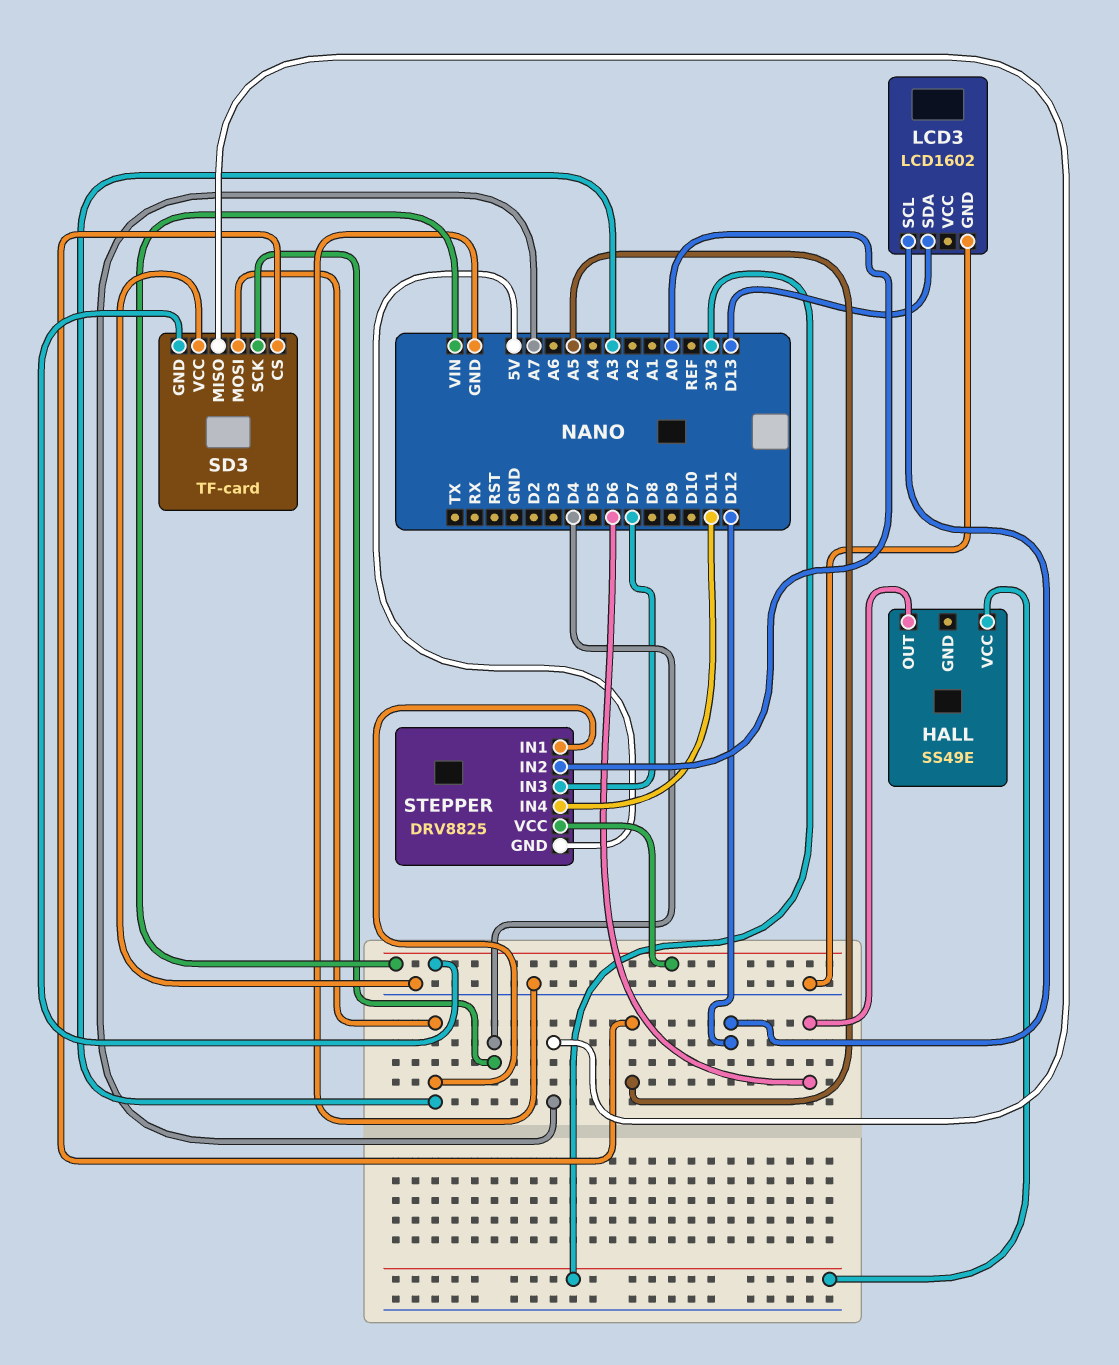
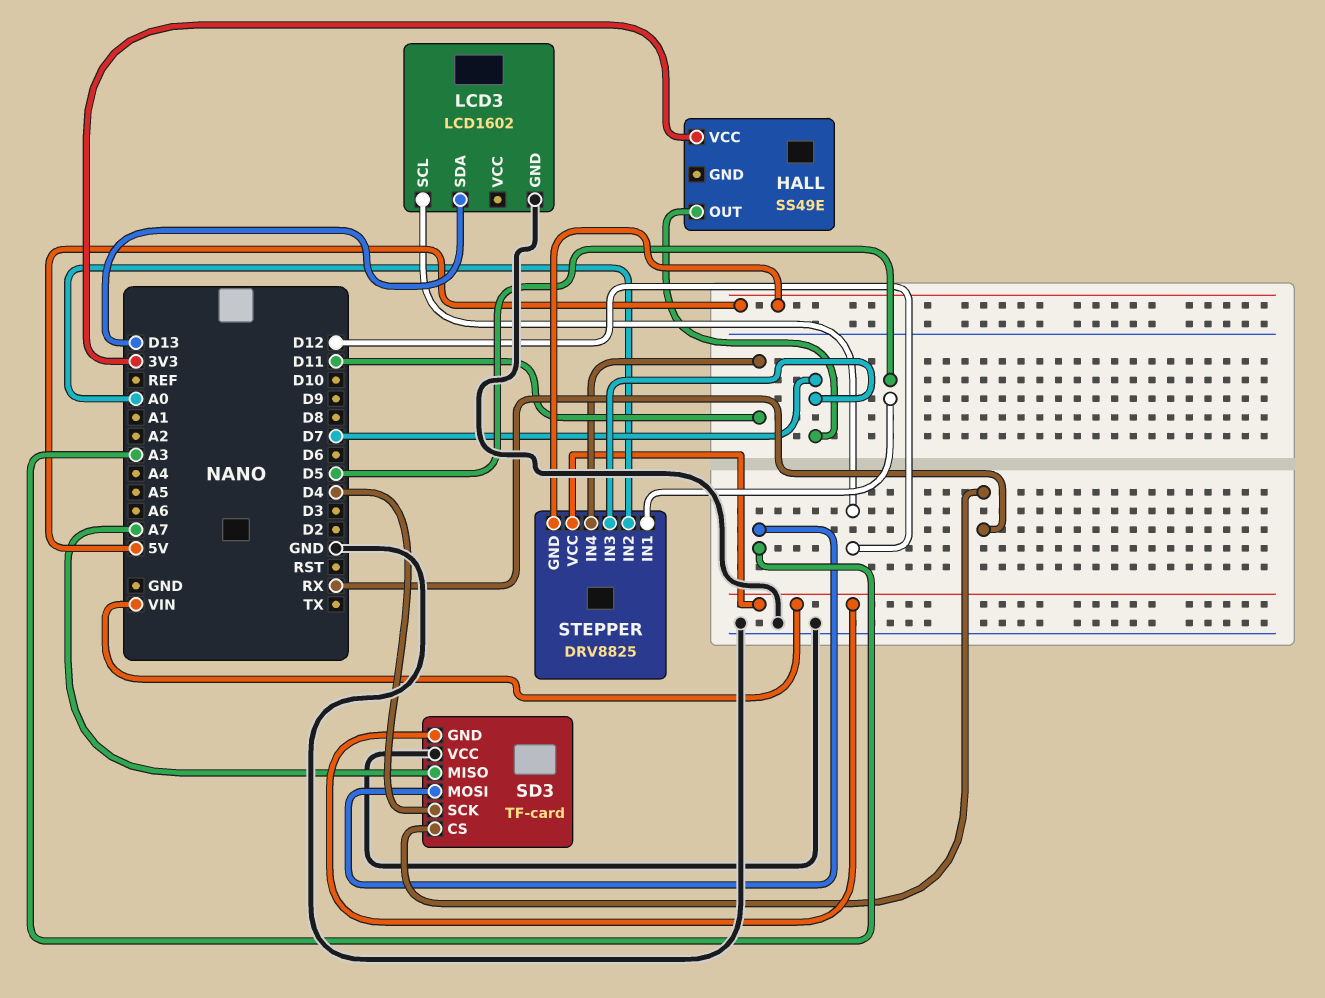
HALL pin OUT: D6 -> D7
SD3 pin CS: A5 -> RX
STEPPER pin IN1: A3 -> D5

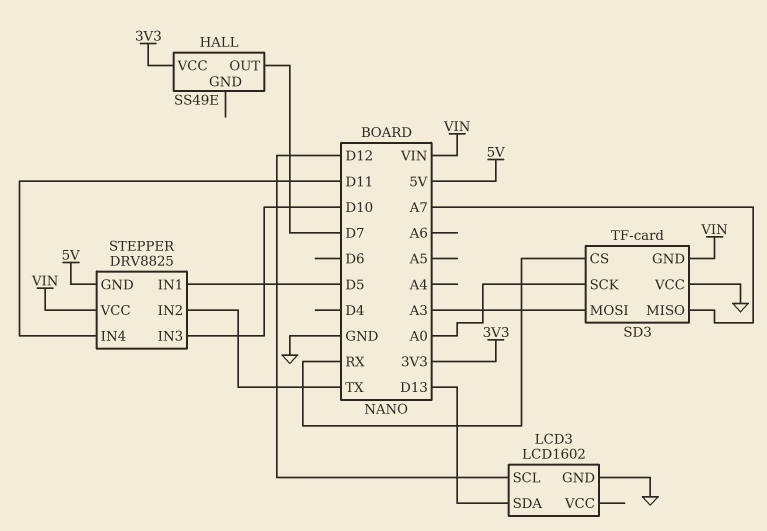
SD3 pin SCK: D4 -> A0
STEPPER pin IN2: A0 -> TX
STEPPER pin IN3: D7 -> D10

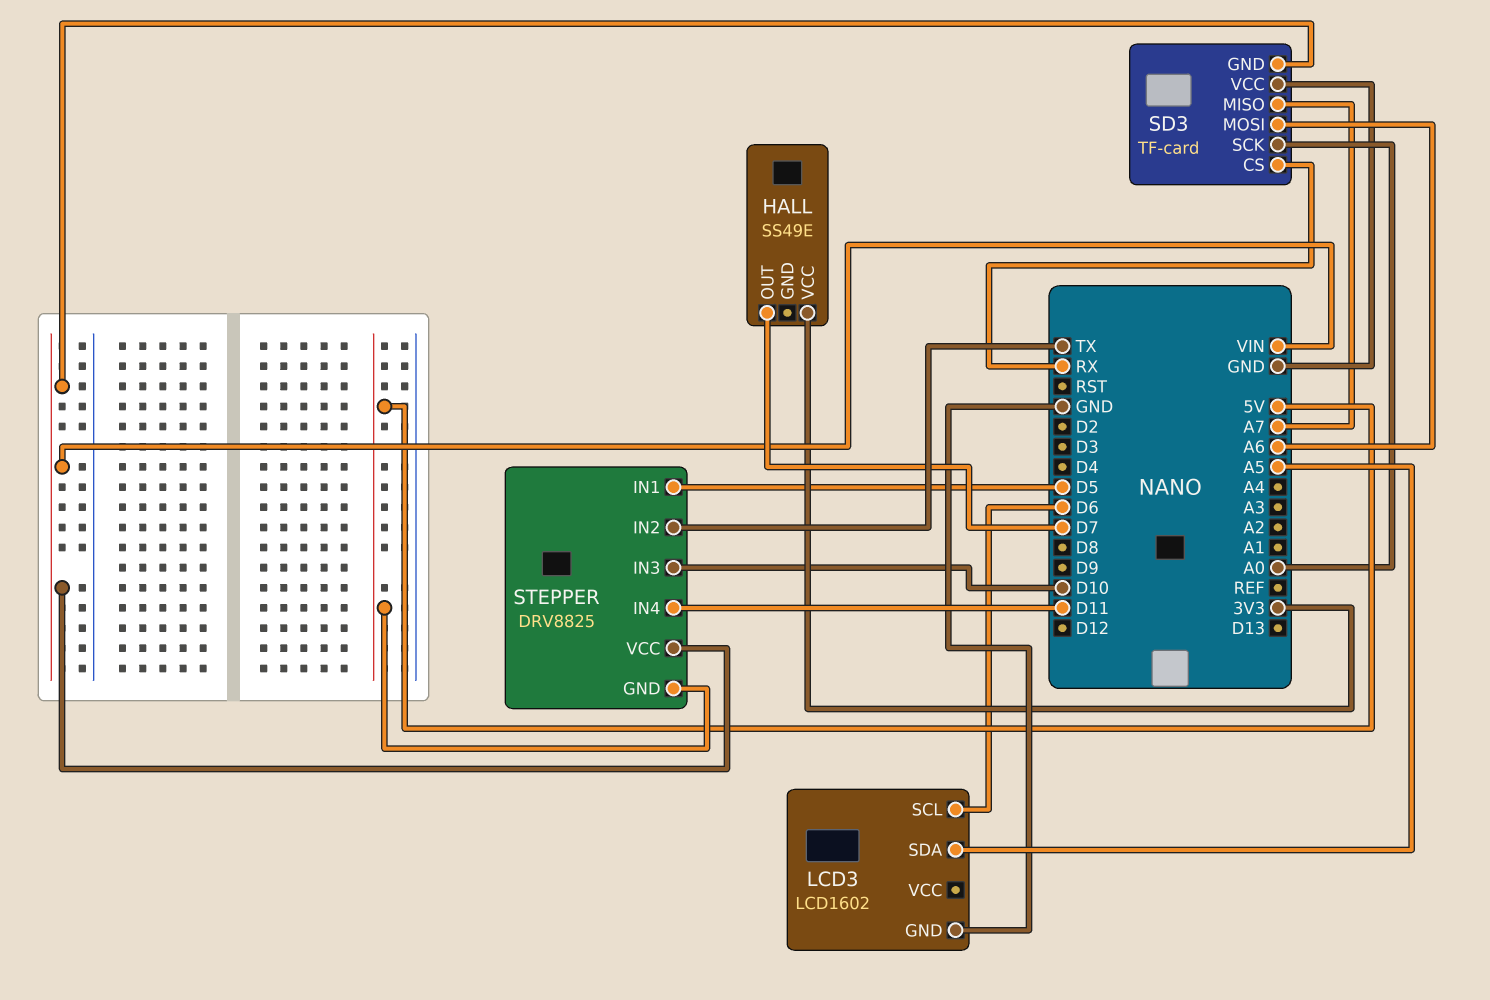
LCD3 pin SCL: D12 -> D6
LCD3 pin SDA: D13 -> A5
SD3 pin MOSI: A3 -> A6

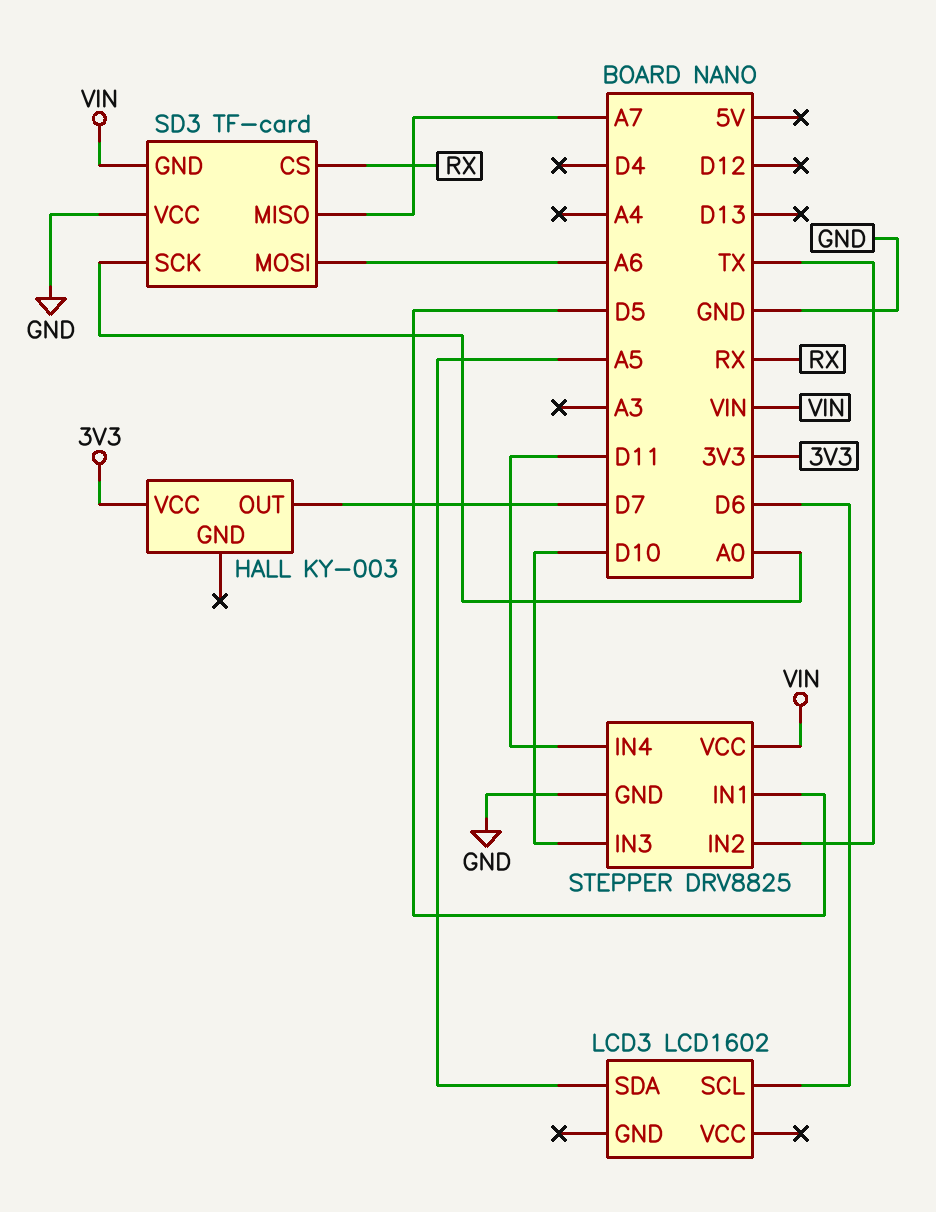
HALL: SS49E -> KY-003
LCD3 pin GND: GND -> none
STEPPER pin GND: 5V -> GND

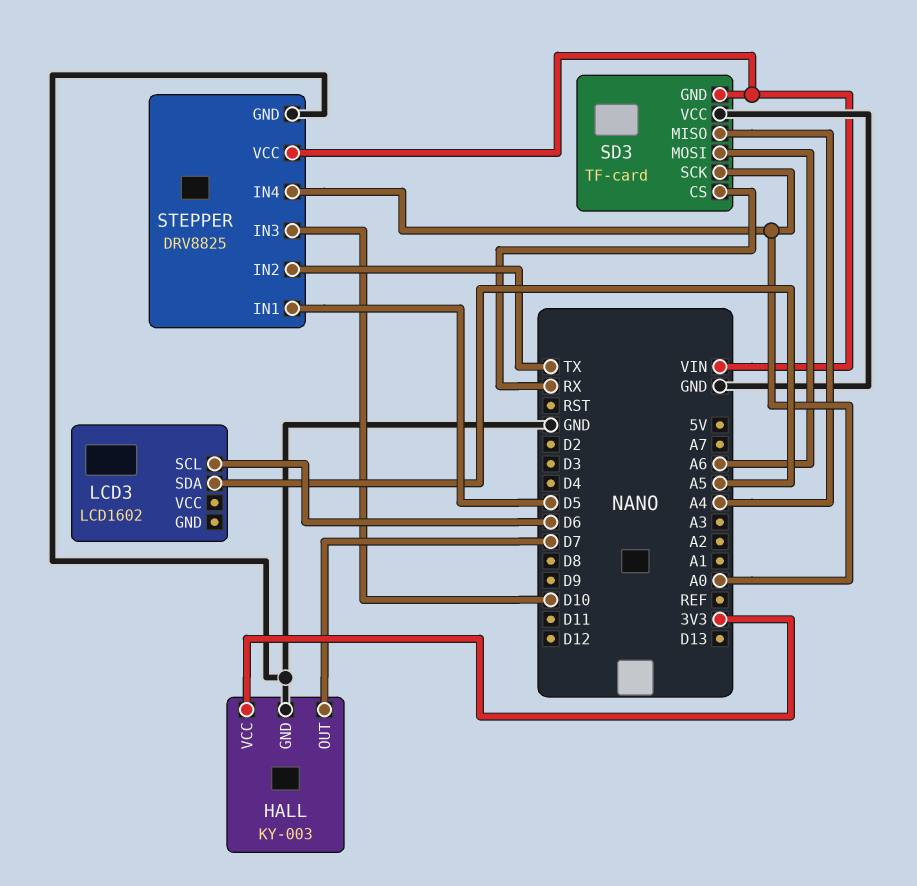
HALL pin GND: none -> GND
SD3 pin MISO: A7 -> A4
STEPPER pin IN4: D11 -> A0

